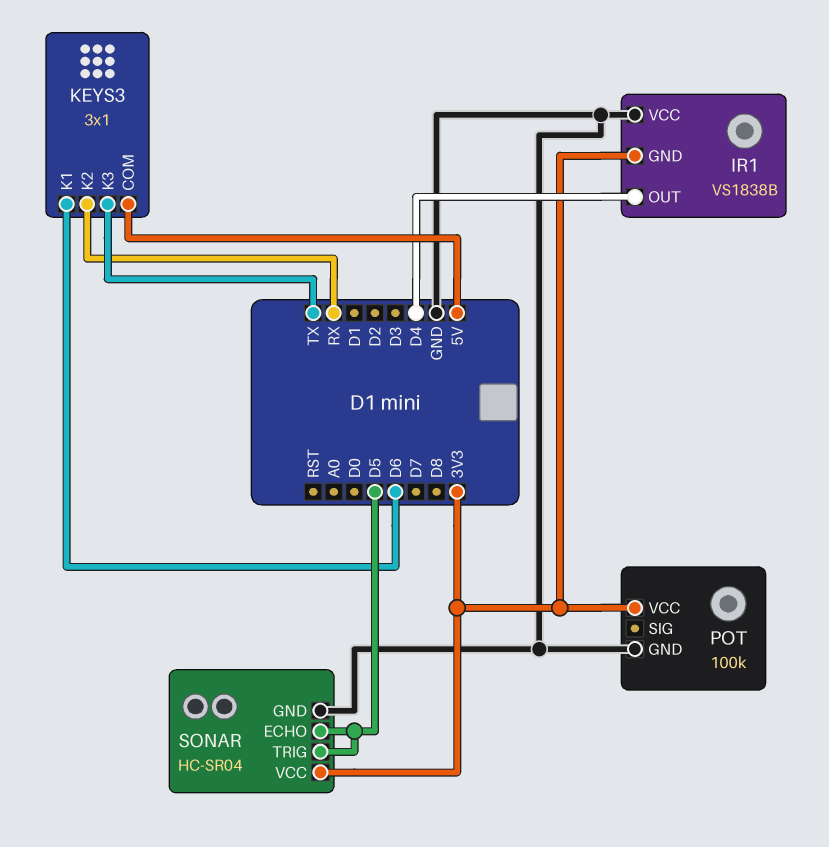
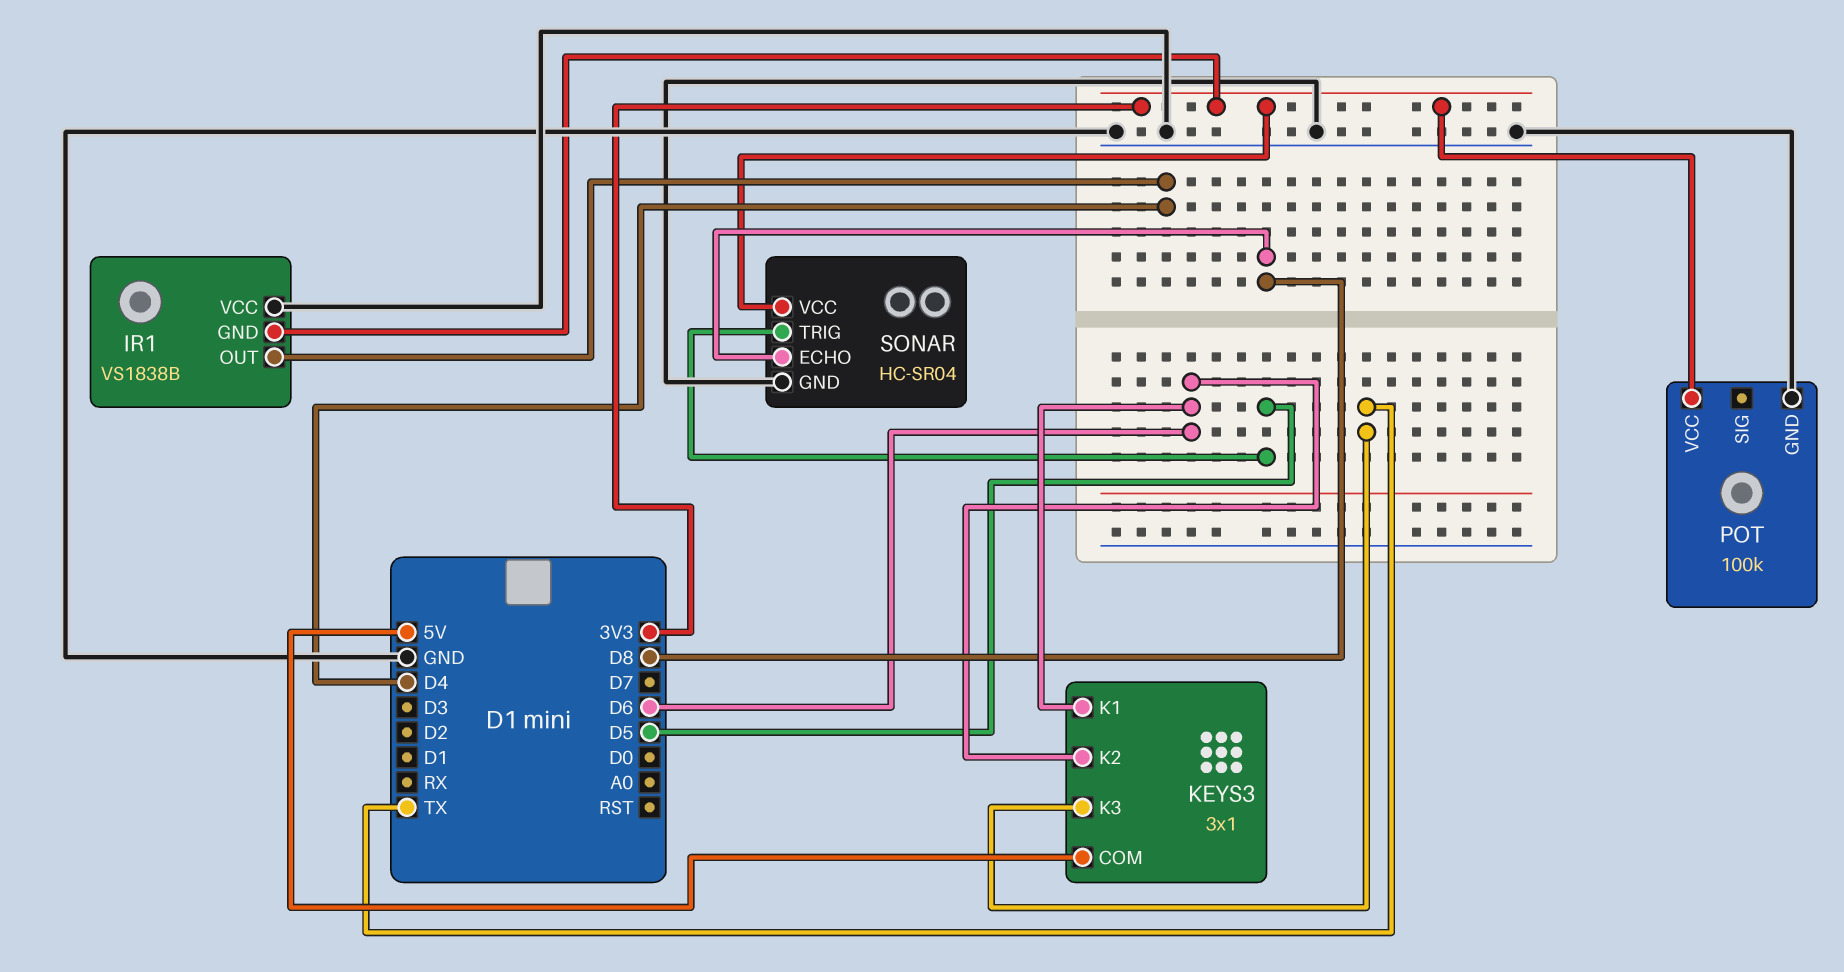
KEYS3 pin K2: RX -> D6
SONAR pin ECHO: D5 -> D8

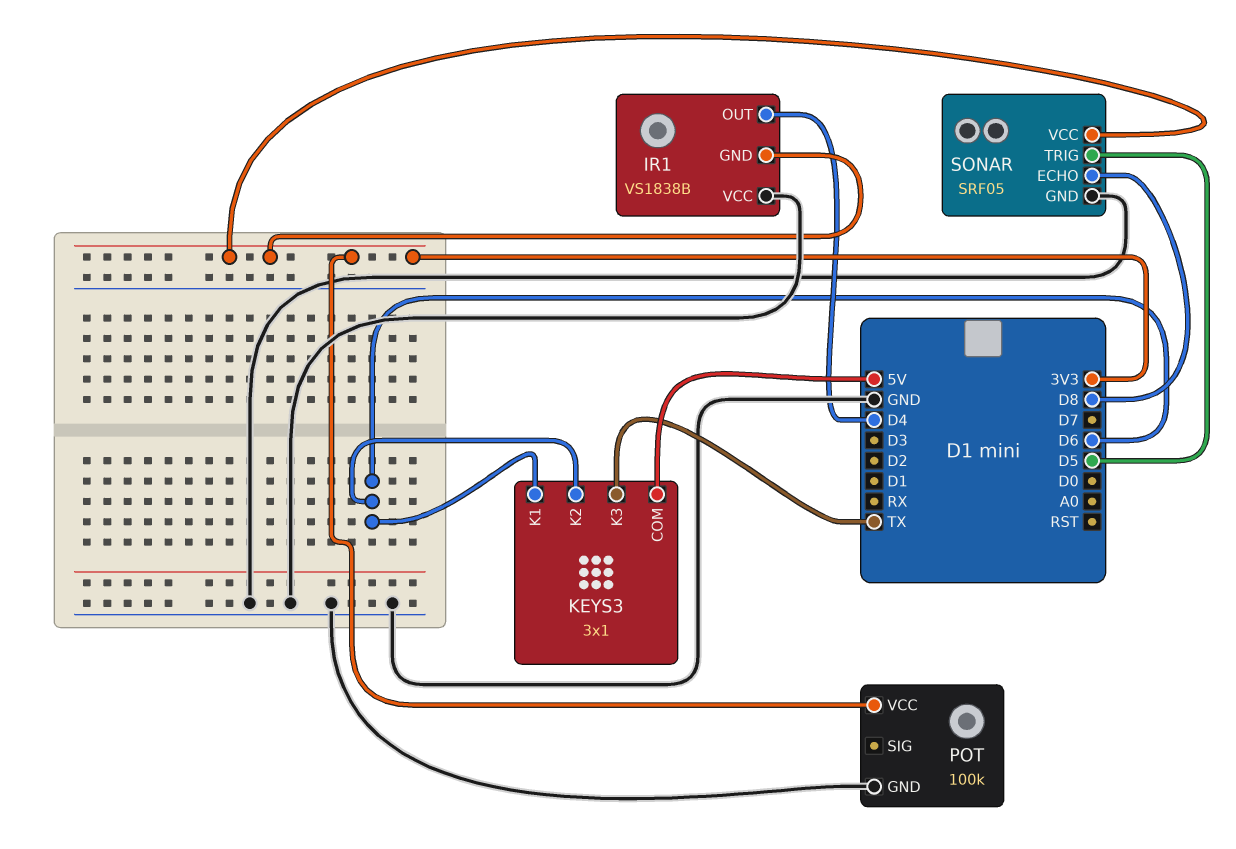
SONAR: HC-SR04 -> SRF05

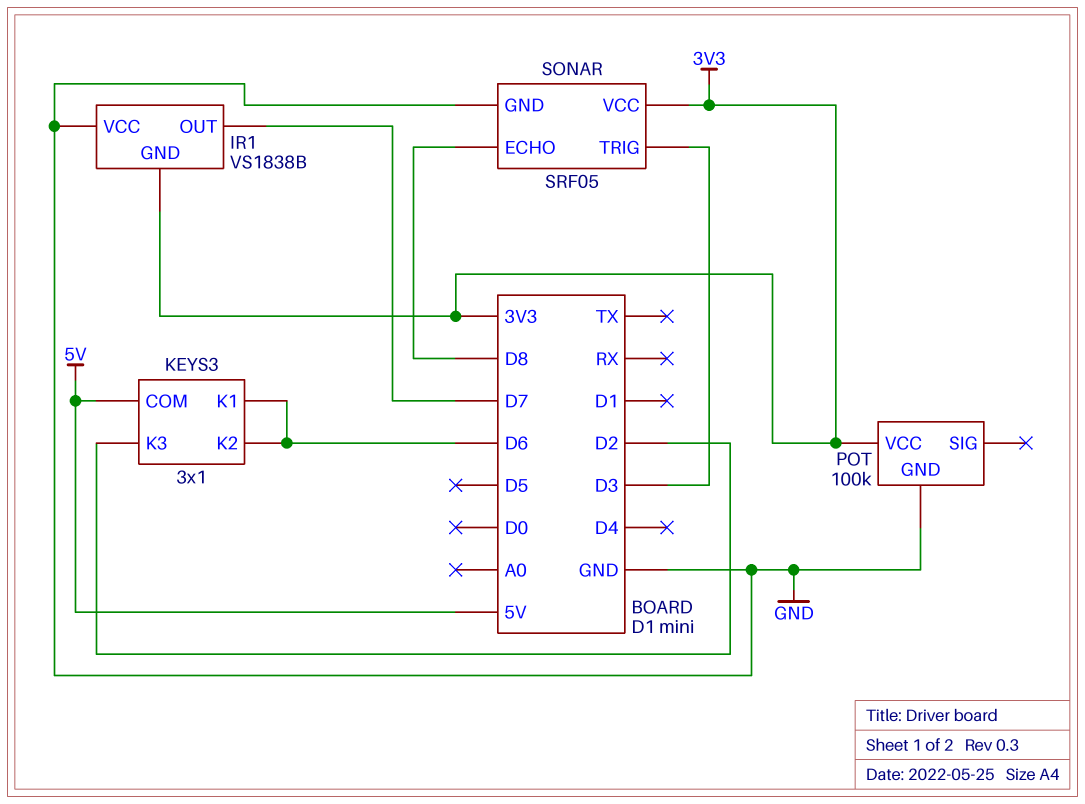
IR1 pin OUT: D4 -> D7
KEYS3 pin K3: TX -> D2
SONAR pin TRIG: D5 -> D3

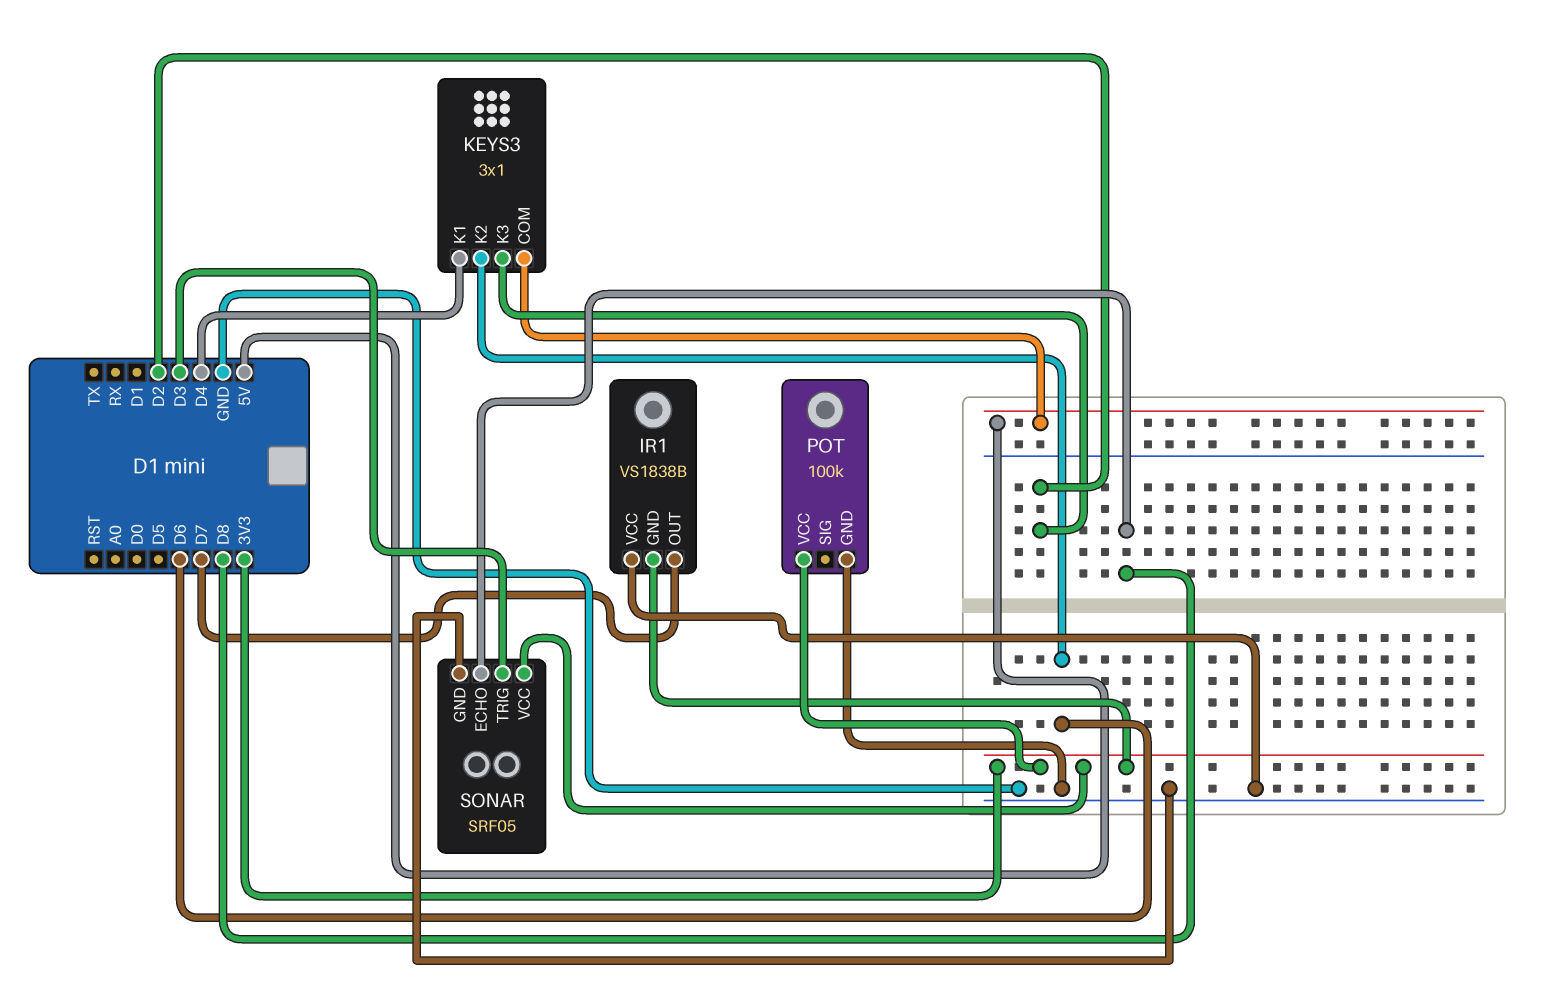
KEYS3 pin K1: D6 -> D4

